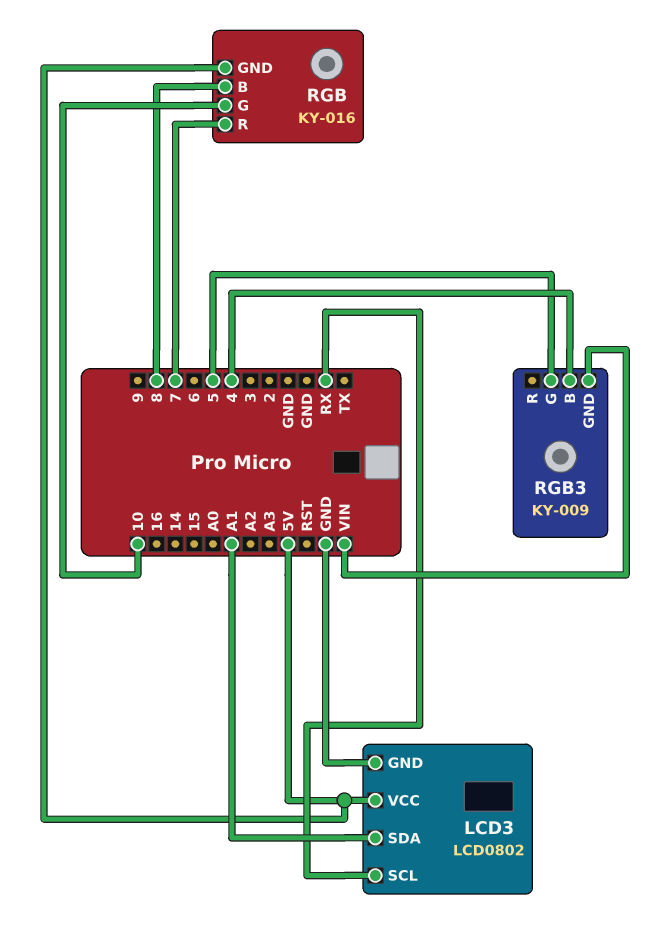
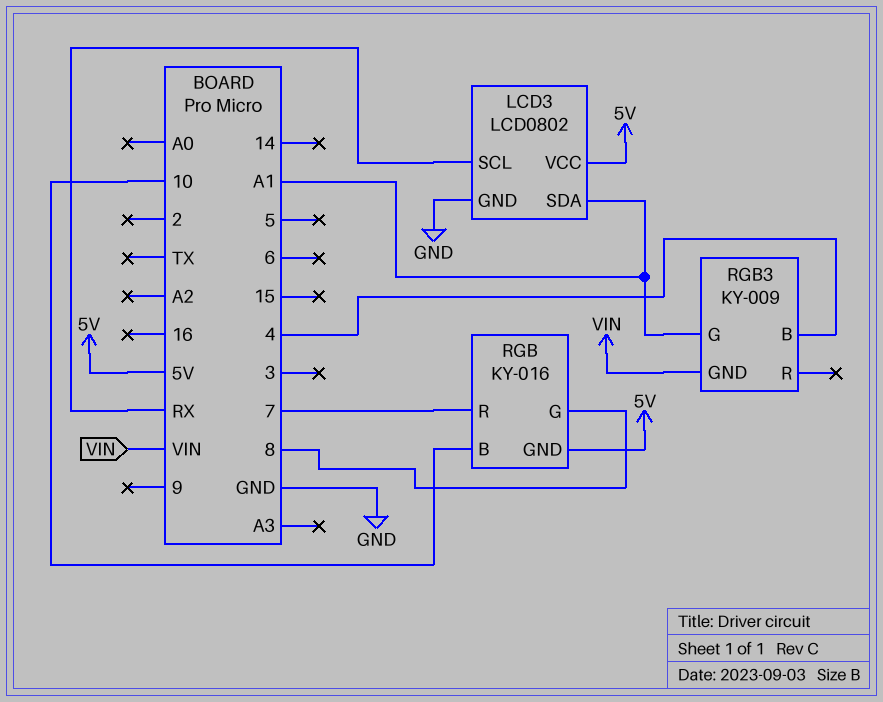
RGB pin B: 8 -> 10
RGB pin G: 10 -> 8
RGB3 pin G: 5 -> A1

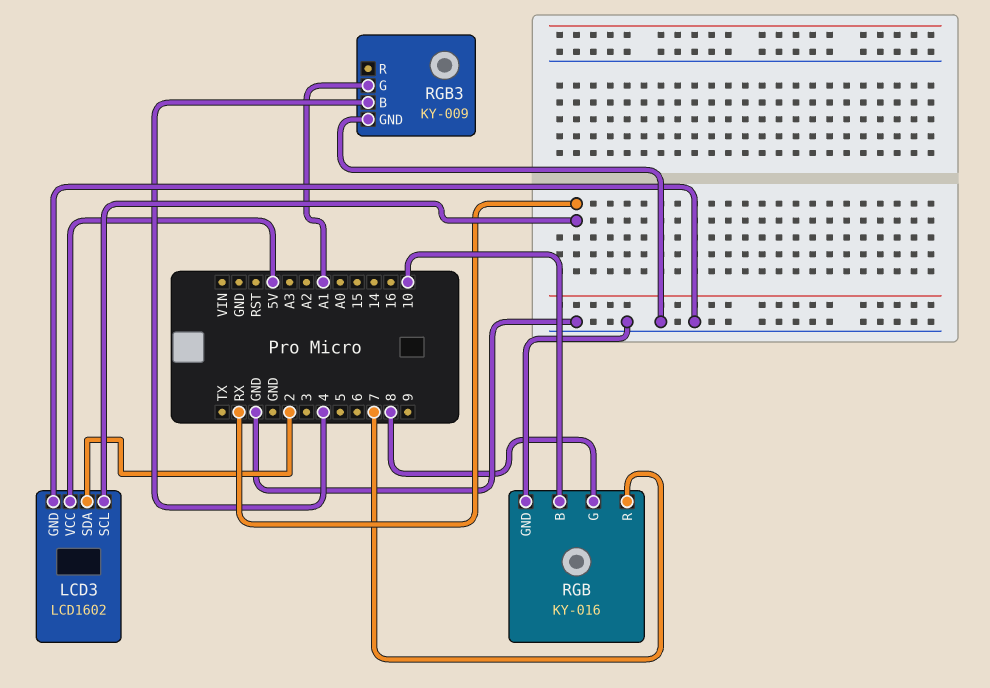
LCD3: LCD0802 -> LCD1602
LCD3 pin SDA: A1 -> 2
RGB pin GND: 5V -> GND
RGB3 pin GND: VIN -> GND

